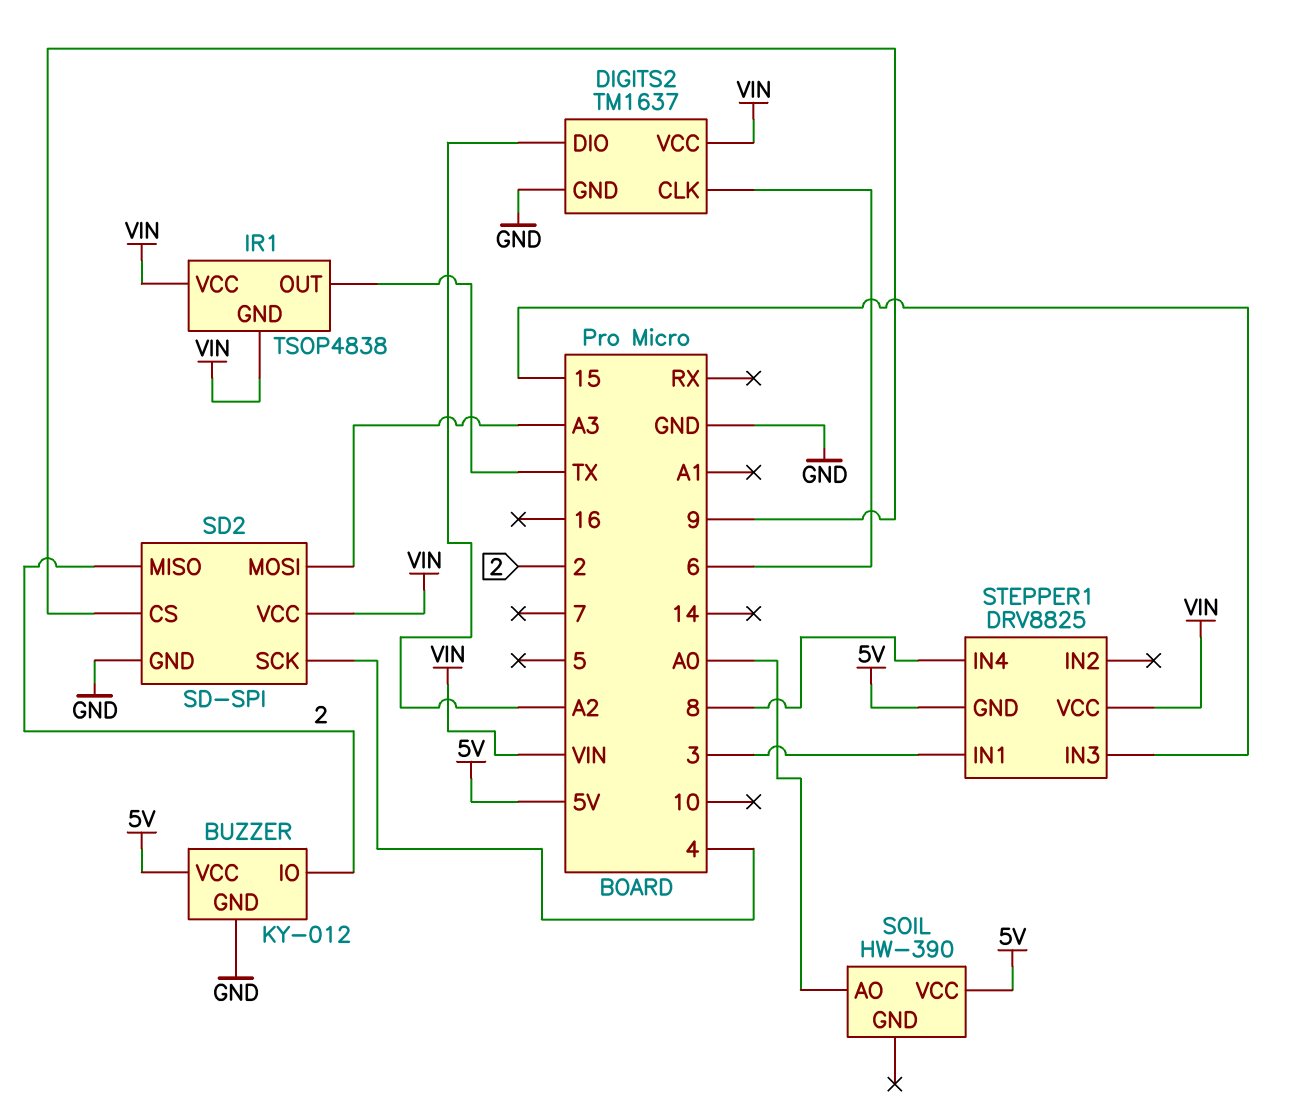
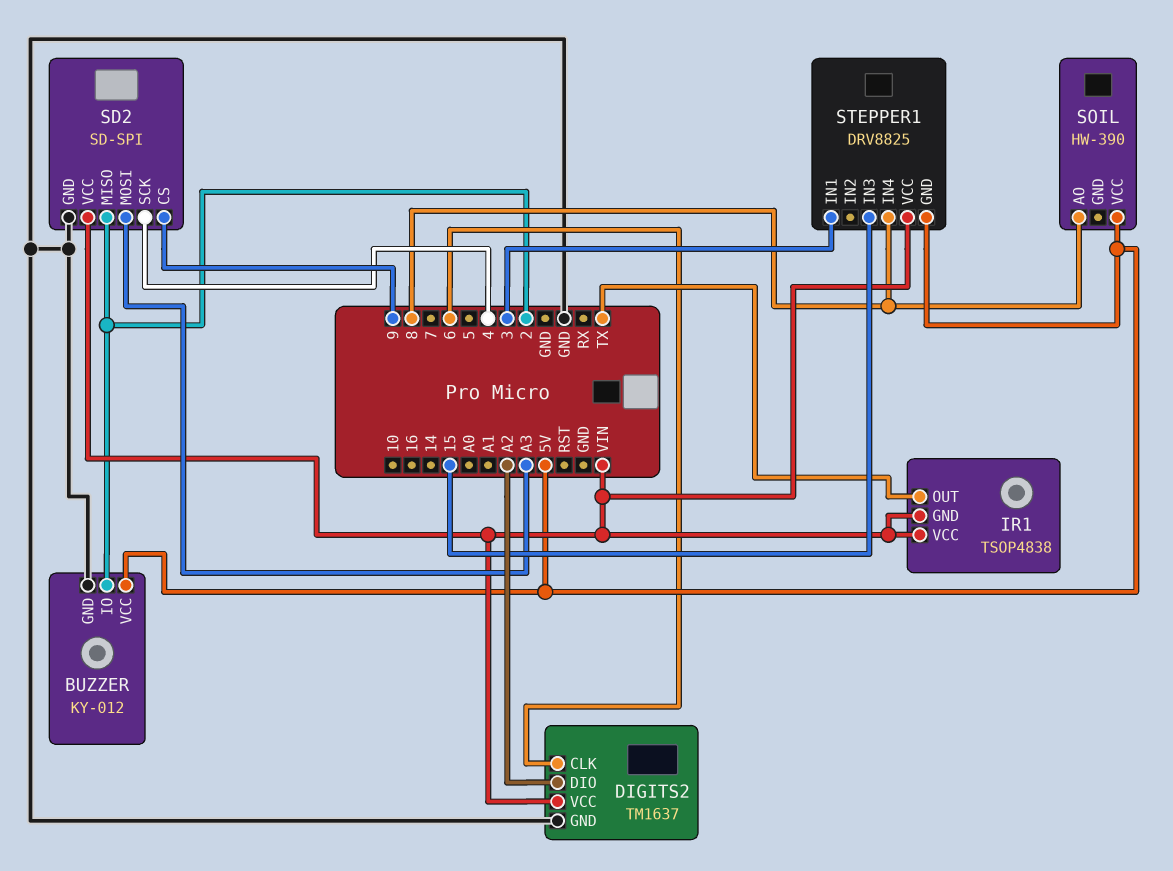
SOIL pin AO: A0 -> 8

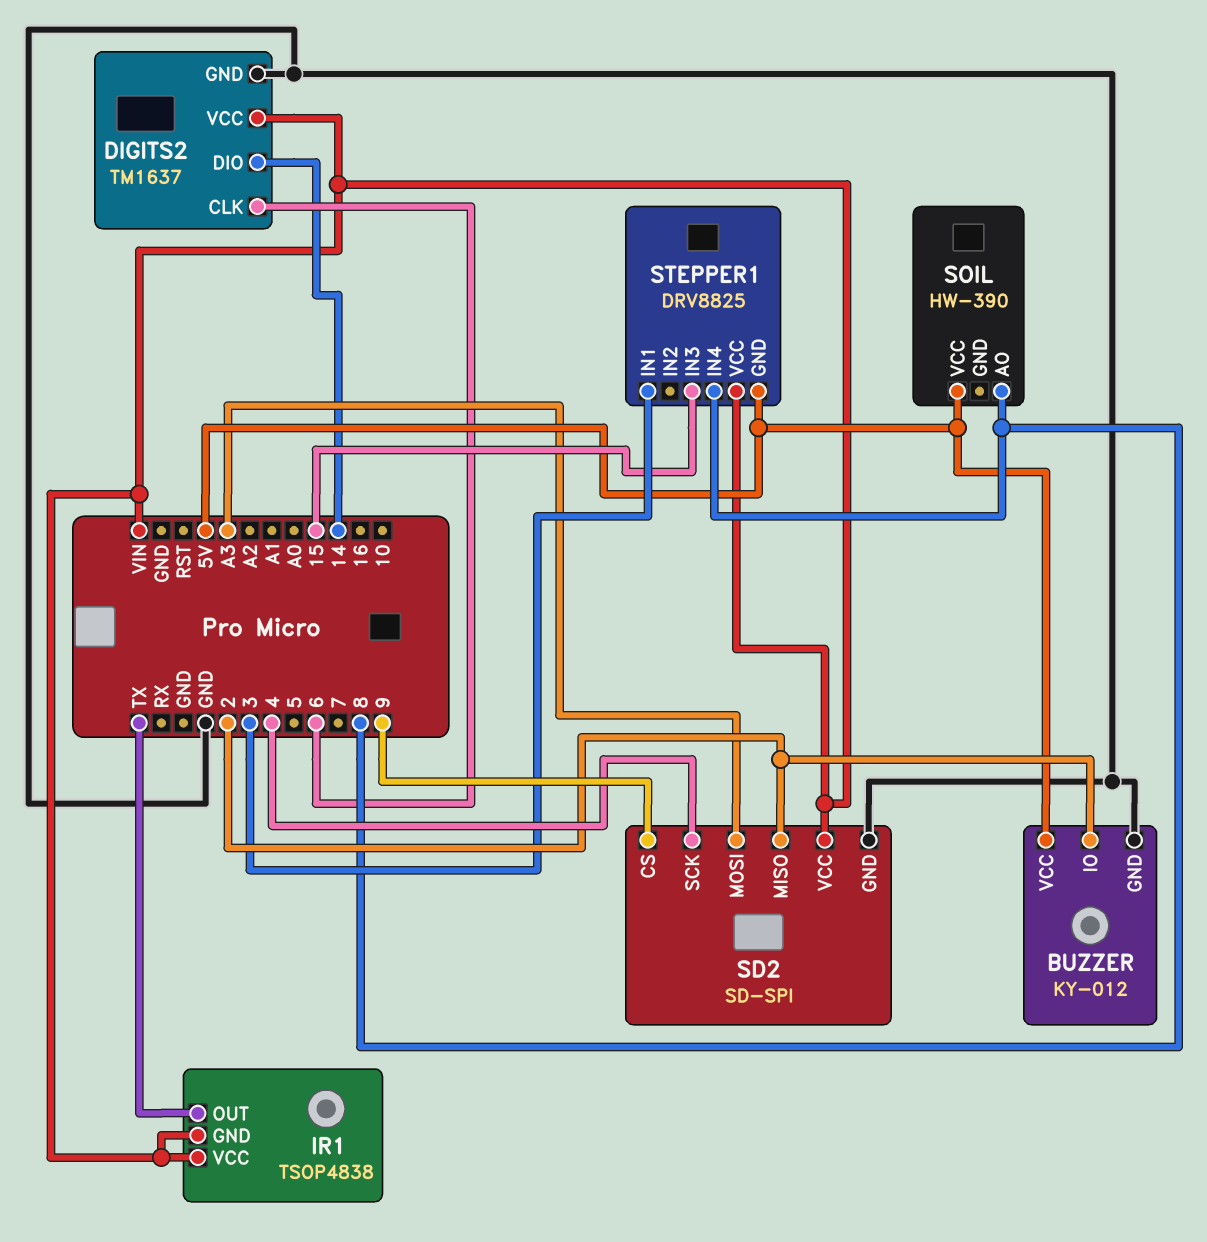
DIGITS2 pin DIO: A2 -> 14

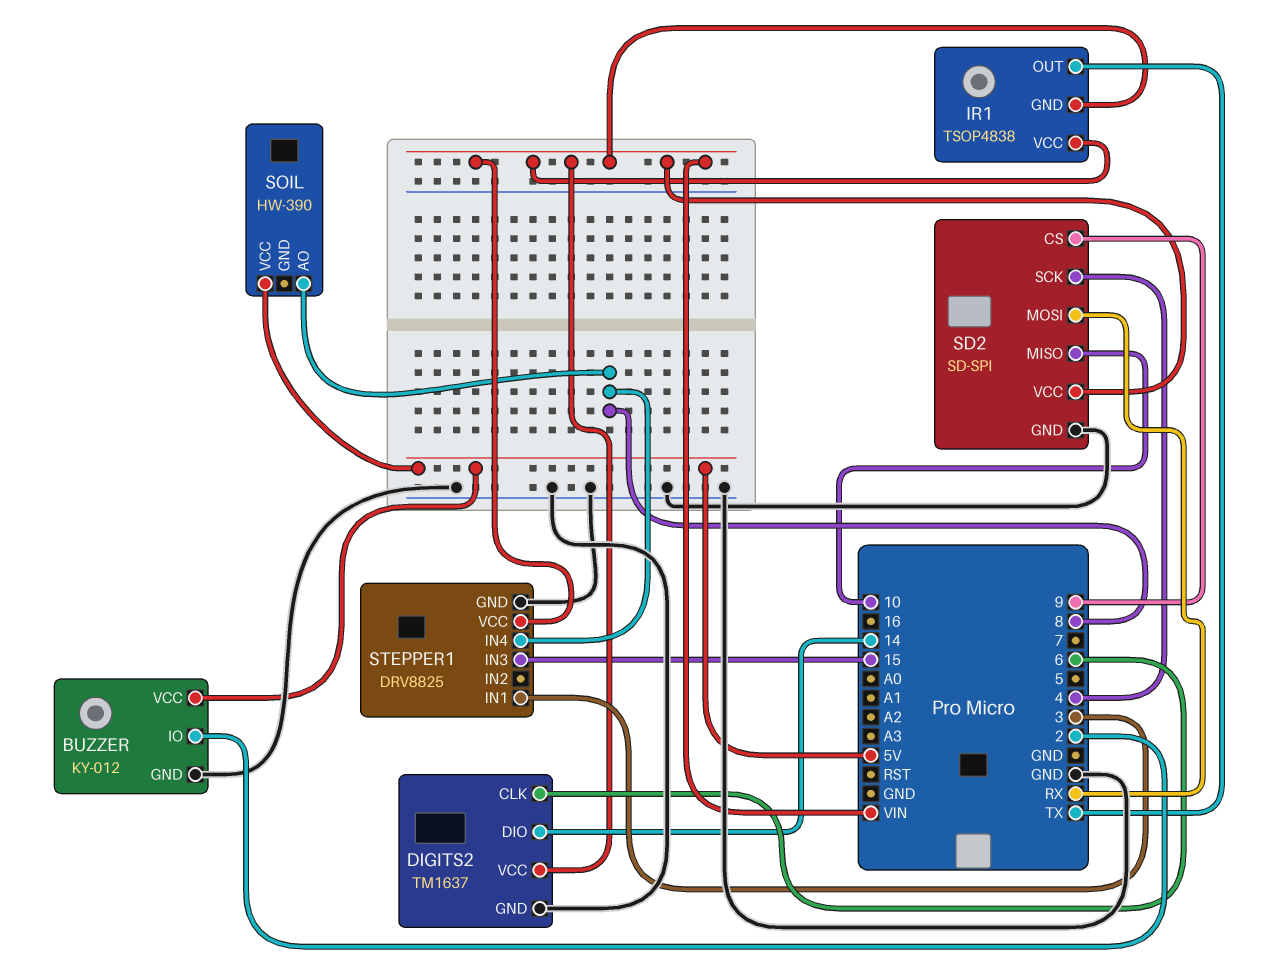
SD2 pin MISO: 2 -> 10
SD2 pin MOSI: A3 -> RX
STEPPER1 pin GND: 5V -> GND

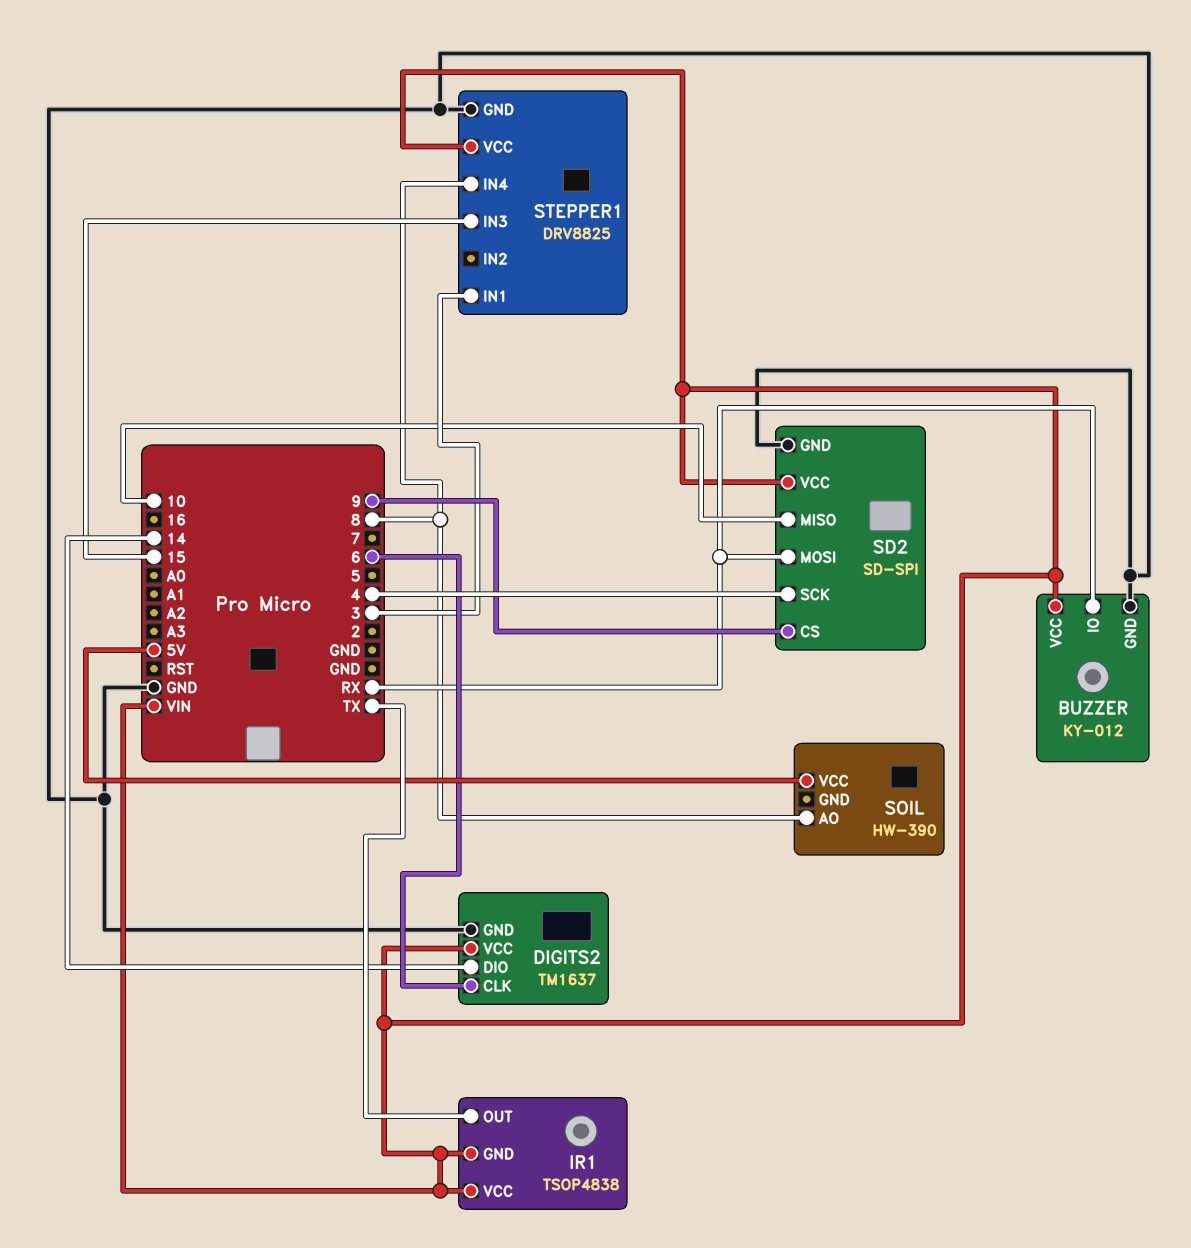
BUZZER pin IO: 2 -> RX
BUZZER pin VCC: 5V -> VIN

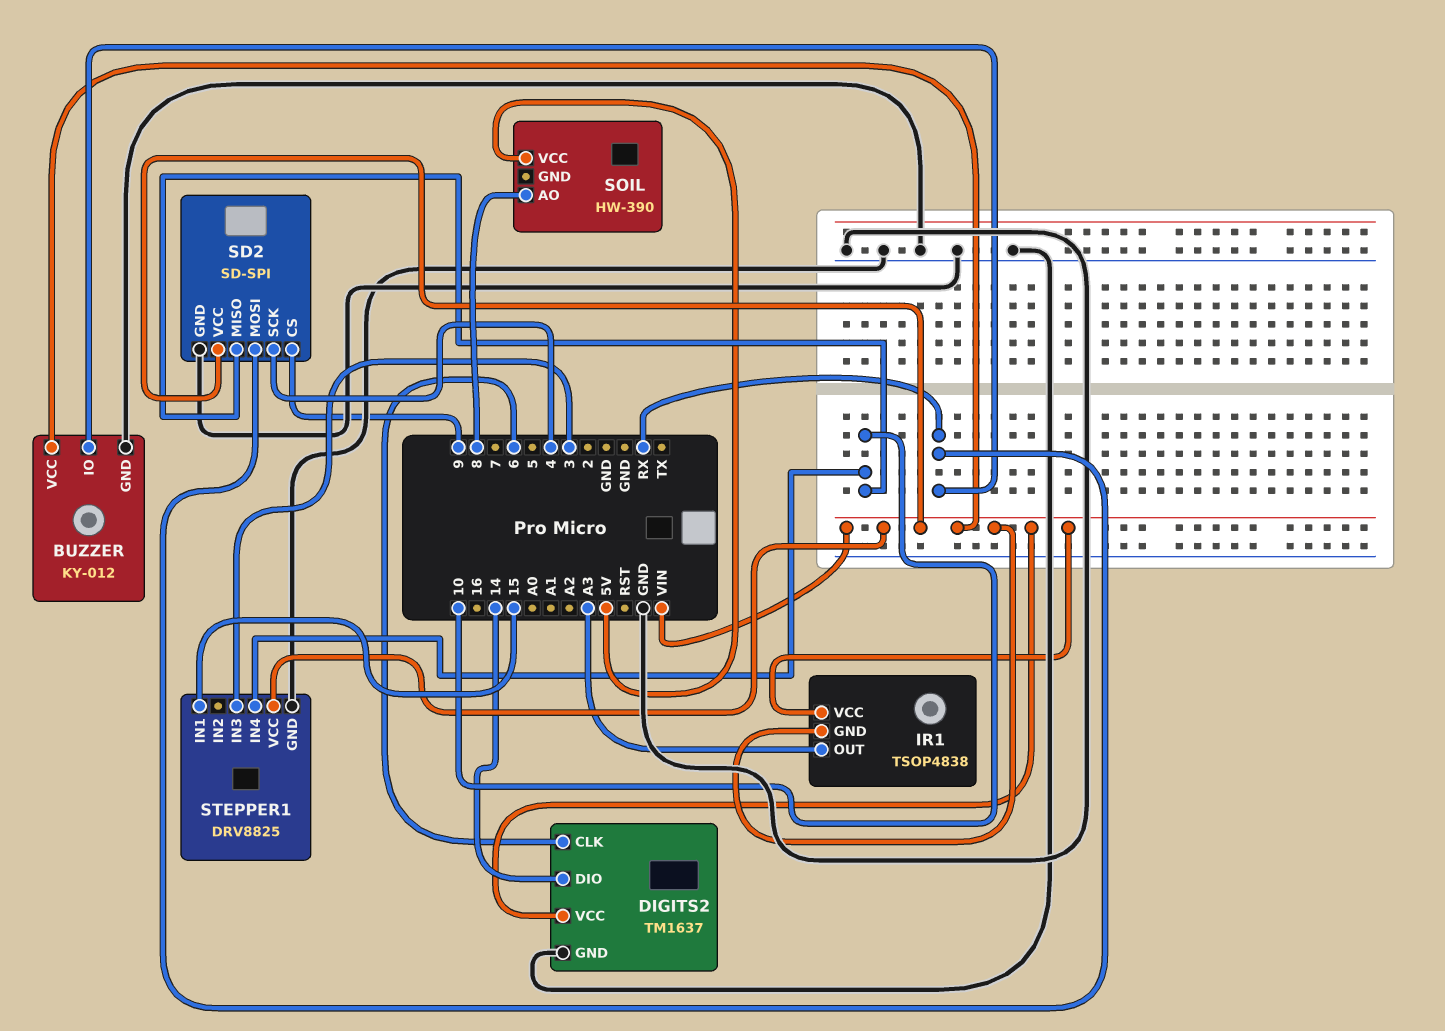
IR1 pin OUT: TX -> A3
STEPPER1 pin IN1: 3 -> 15
STEPPER1 pin IN3: 15 -> 3
STEPPER1 pin IN4: 8 -> 10

